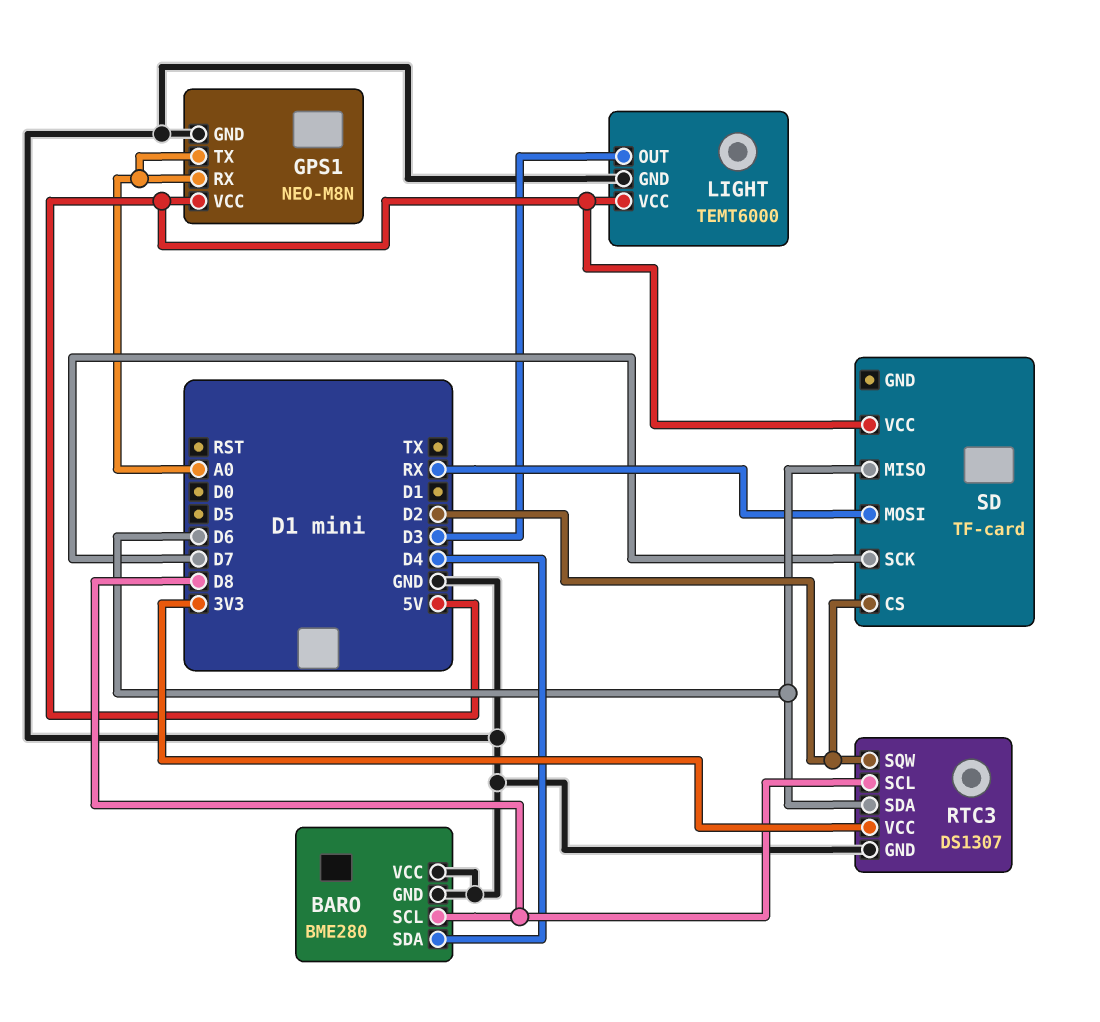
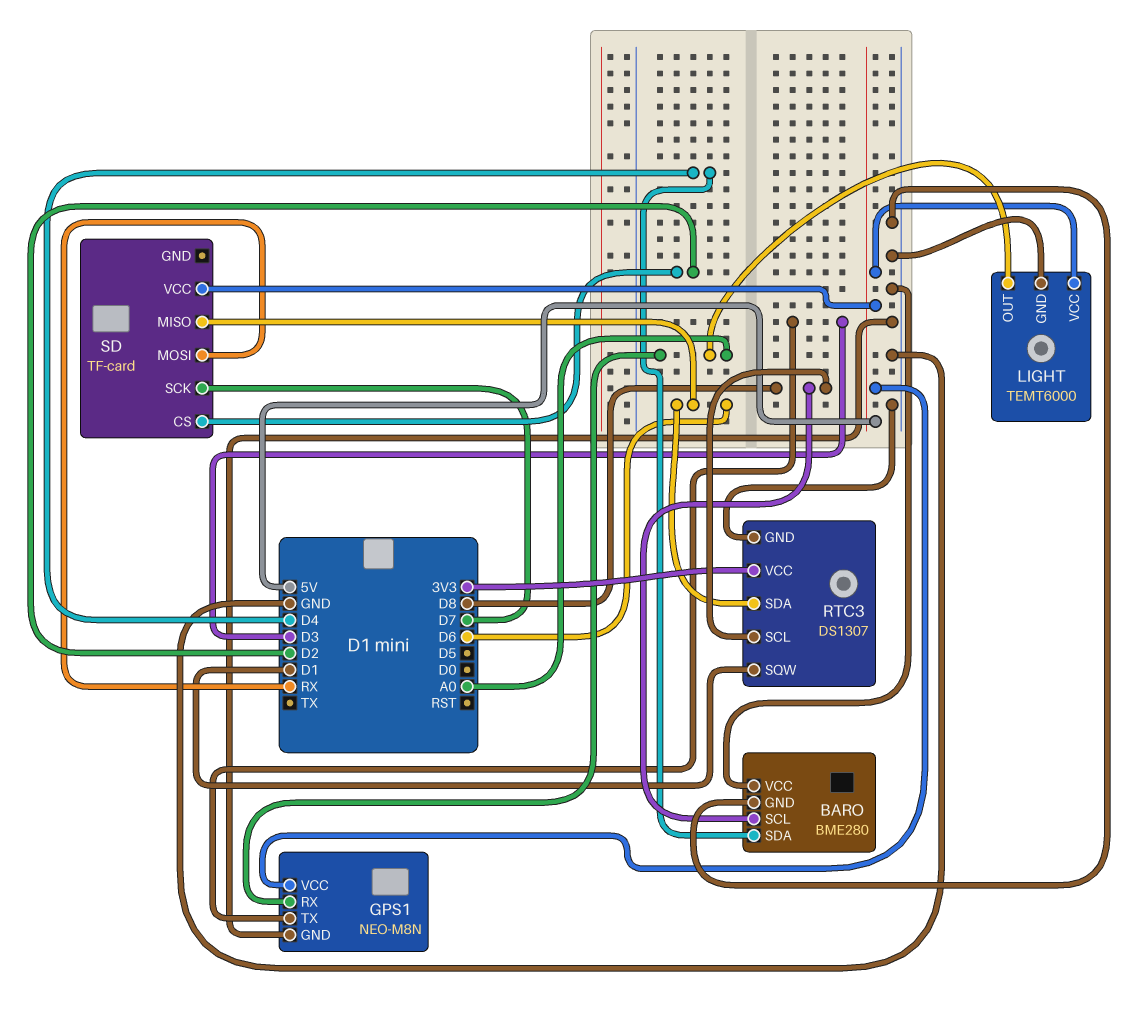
GPS1 pin TX: A0 -> D3
LIGHT pin OUT: D3 -> A0
RTC3 pin SQW: D2 -> D1

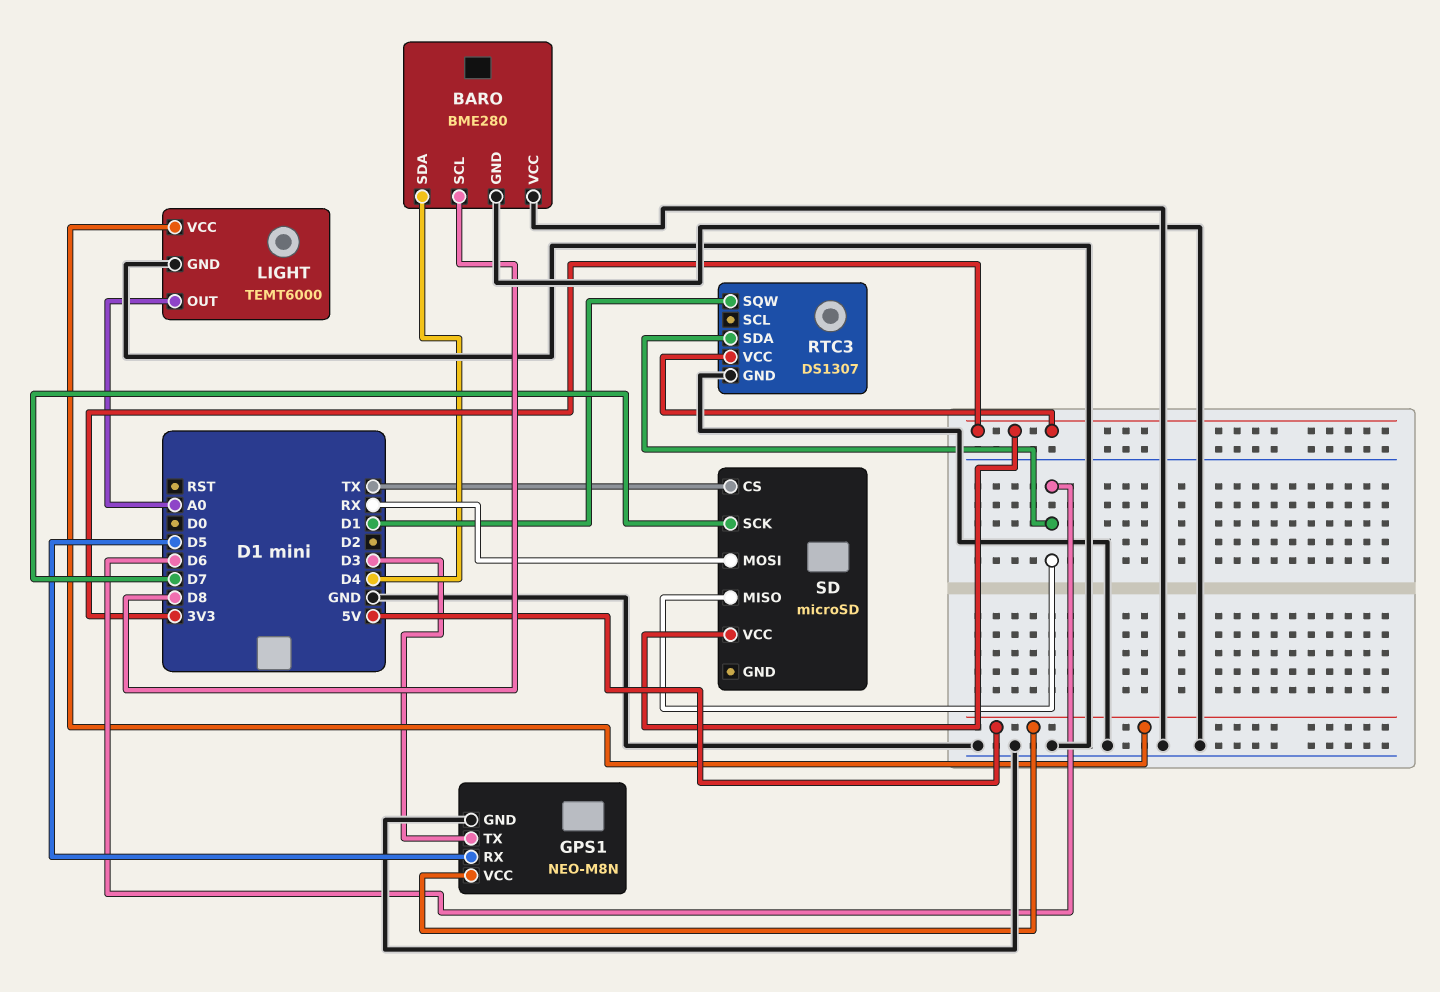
GPS1 pin RX: A0 -> D5
RTC3 pin SCL: D8 -> none
SD: TF-card -> microSD
SD pin CS: D2 -> TX
SD pin VCC: 5V -> 3V3

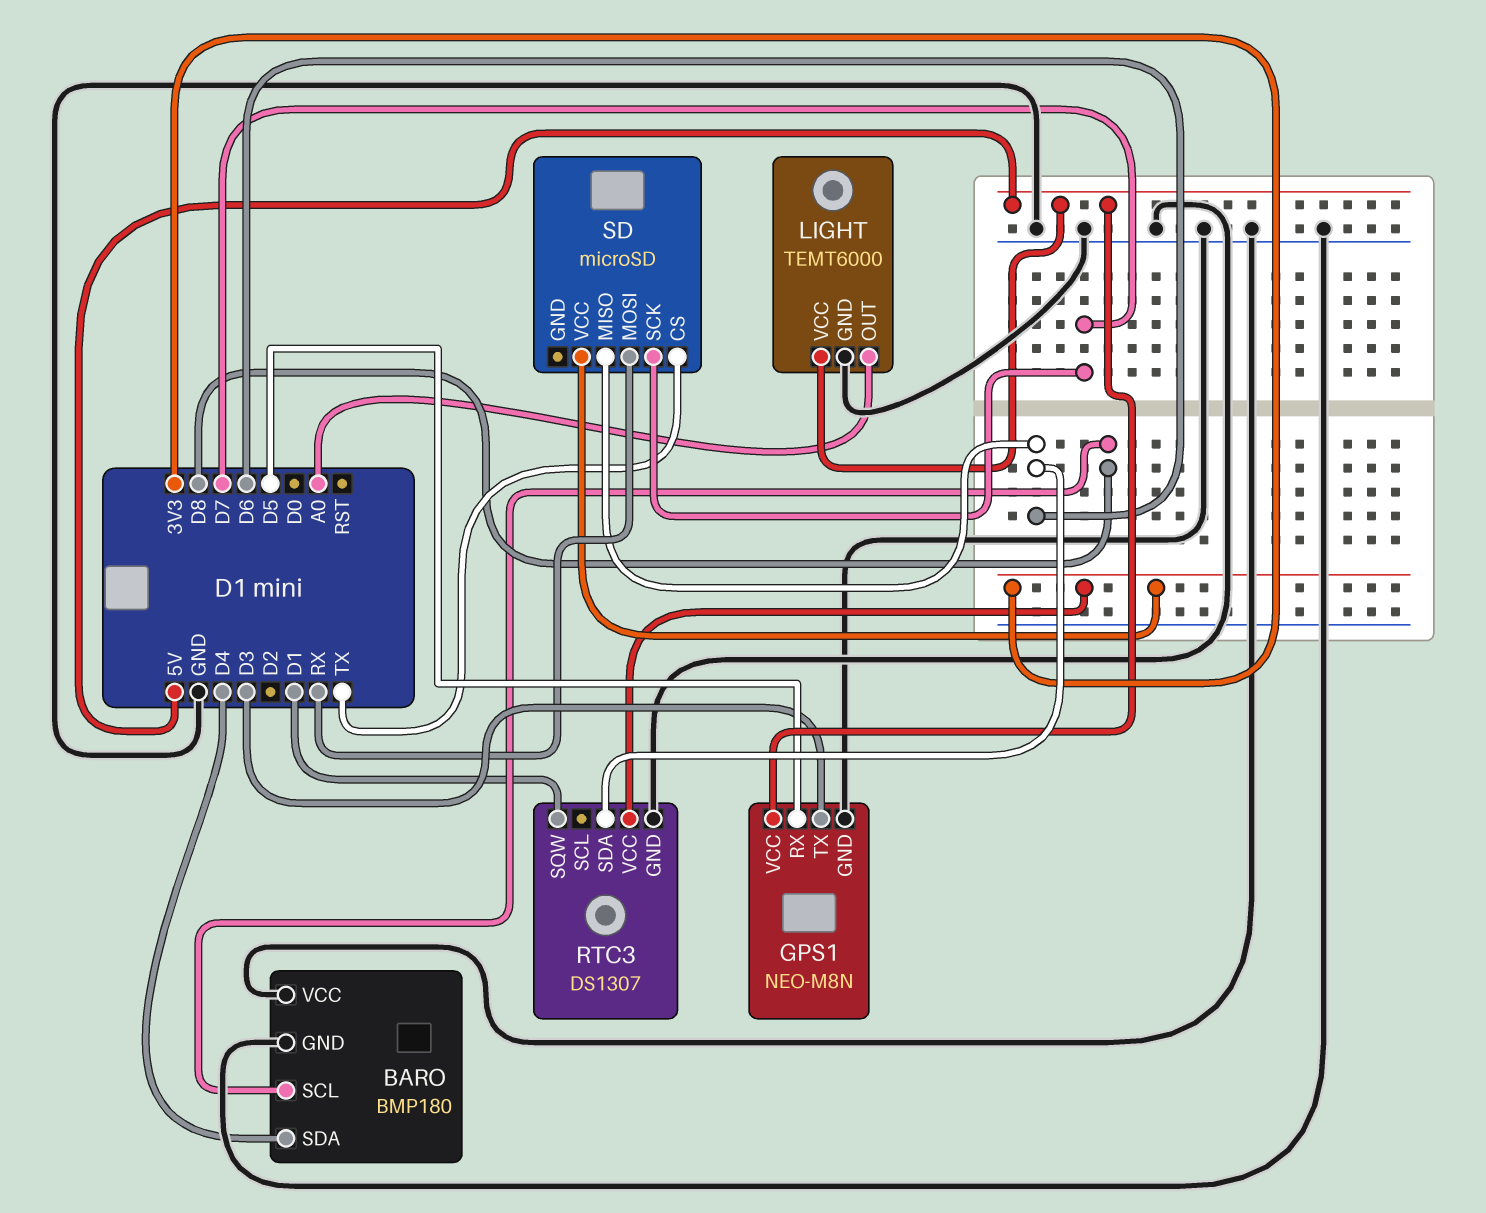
BARO: BME280 -> BMP180

